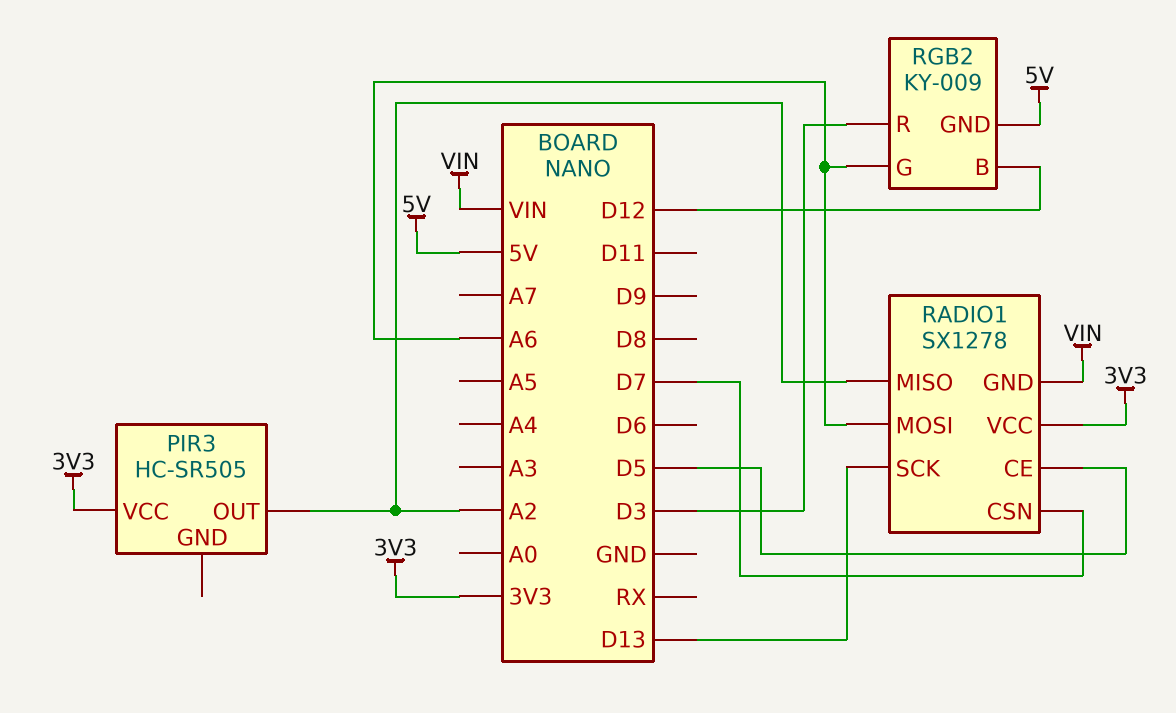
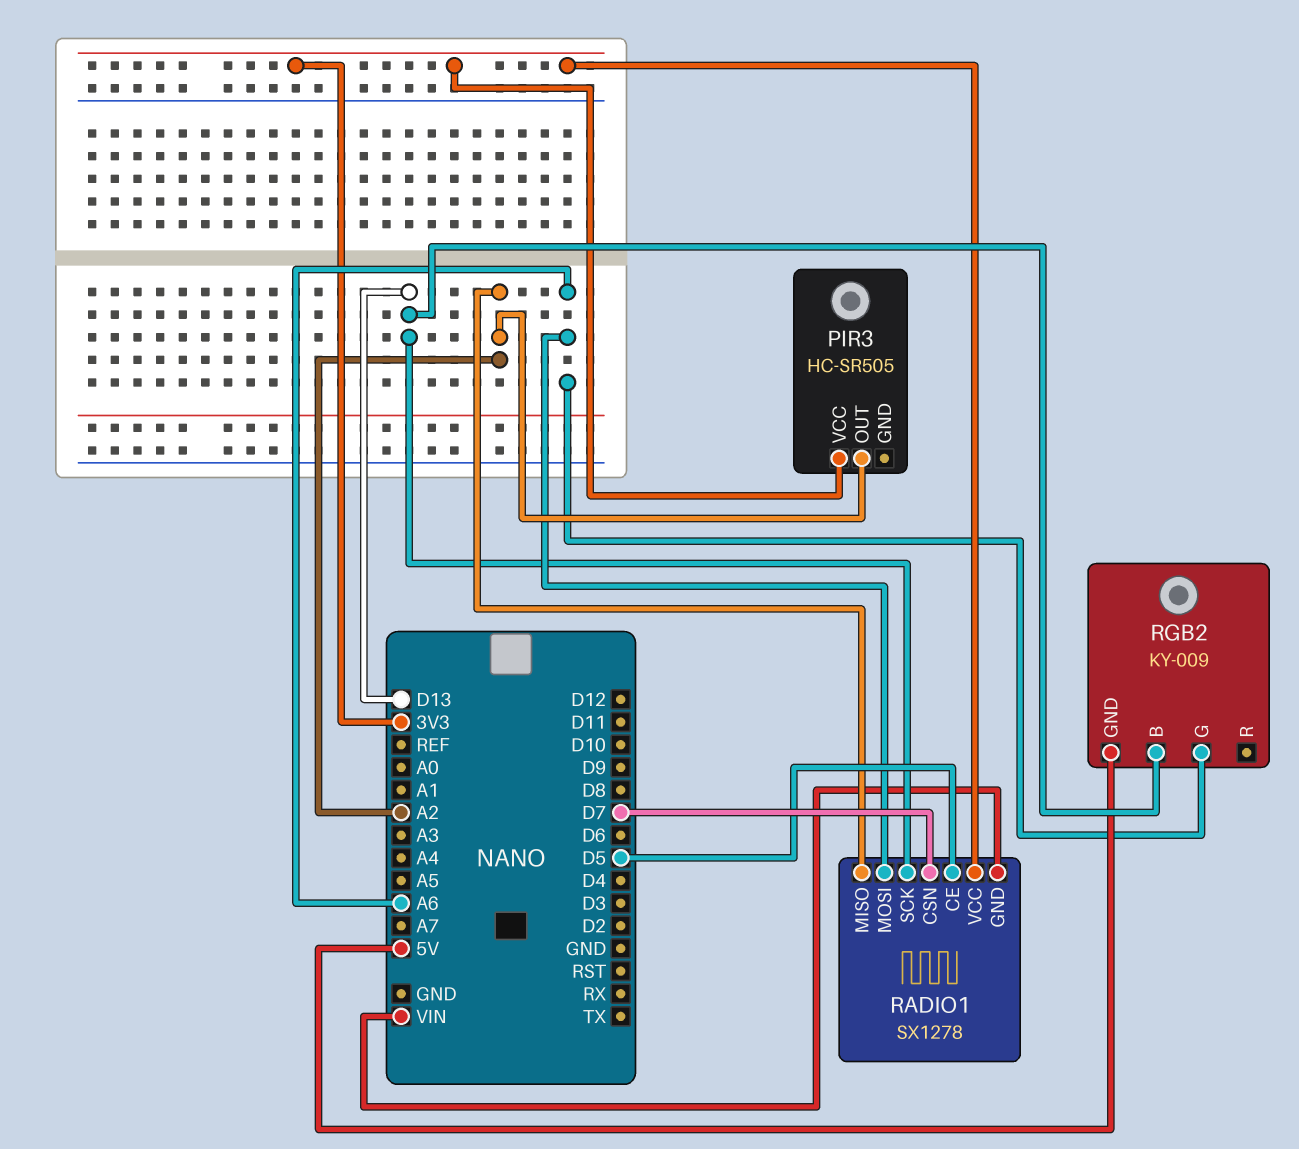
RGB2 pin B: D12 -> D13
RGB2 pin R: D3 -> none

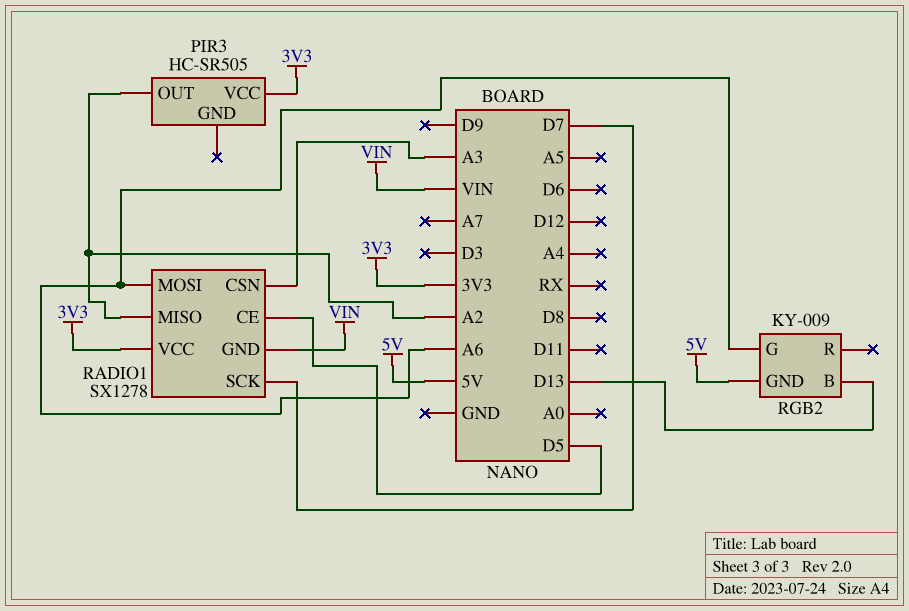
RADIO1 pin CSN: D7 -> A3
RADIO1 pin SCK: D13 -> D7

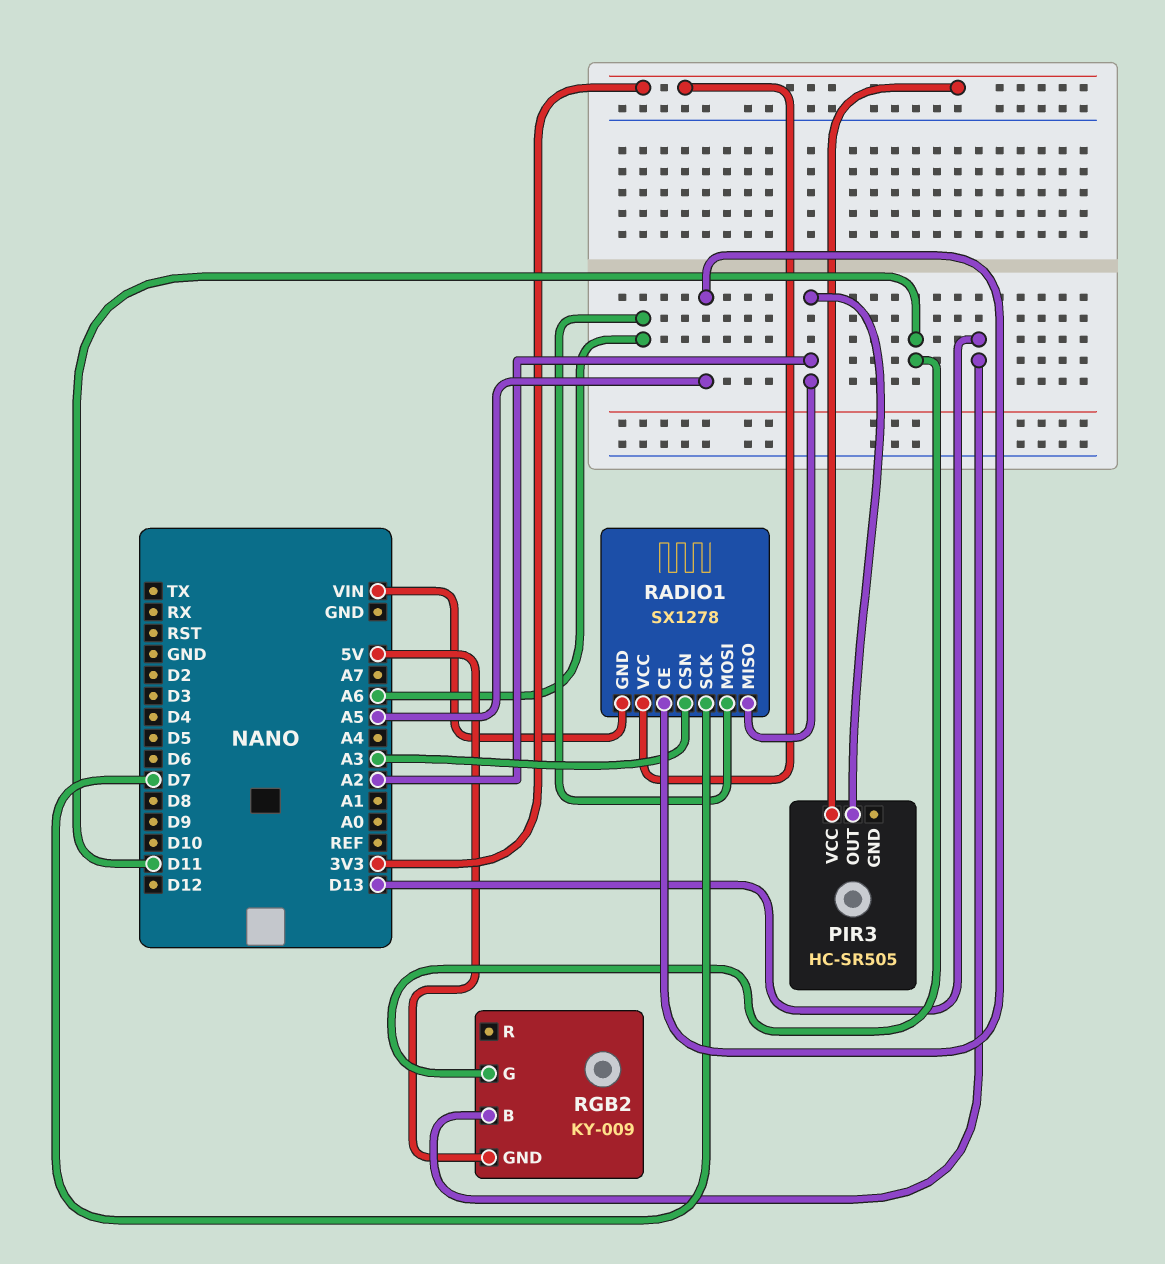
RADIO1 pin CE: D5 -> A5
RGB2 pin G: A6 -> D11

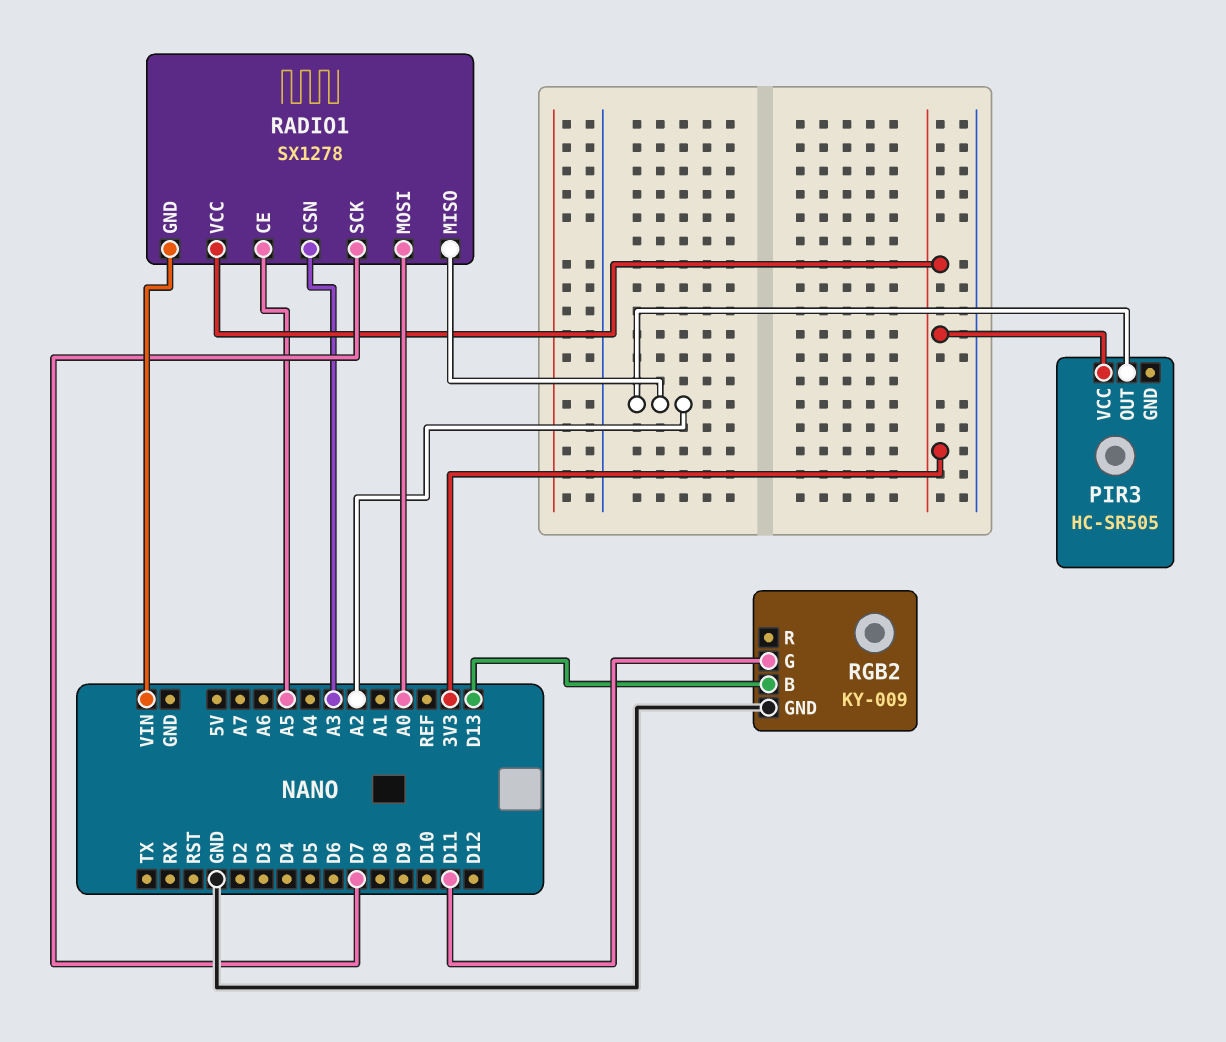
RADIO1 pin MOSI: A6 -> A0
RGB2 pin GND: 5V -> GND

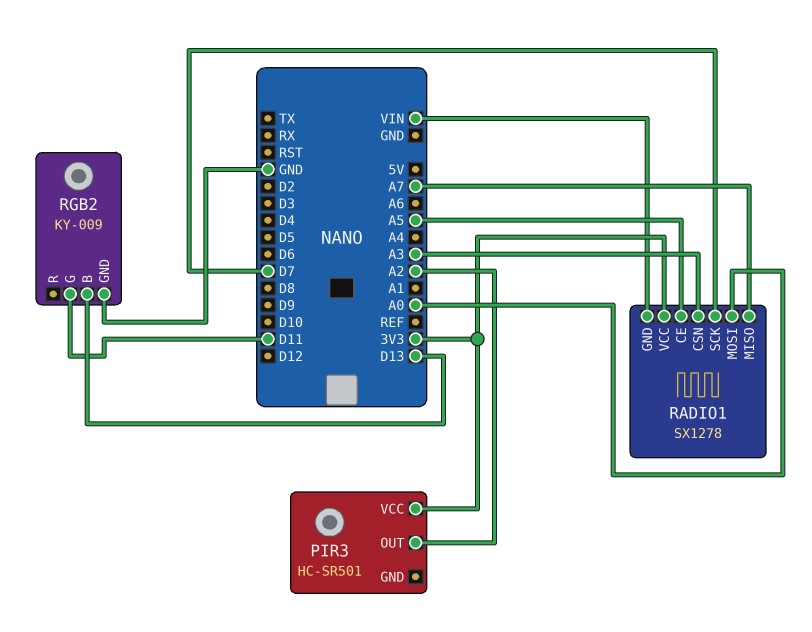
PIR3: HC-SR505 -> HC-SR501
RADIO1 pin MISO: A2 -> A7

